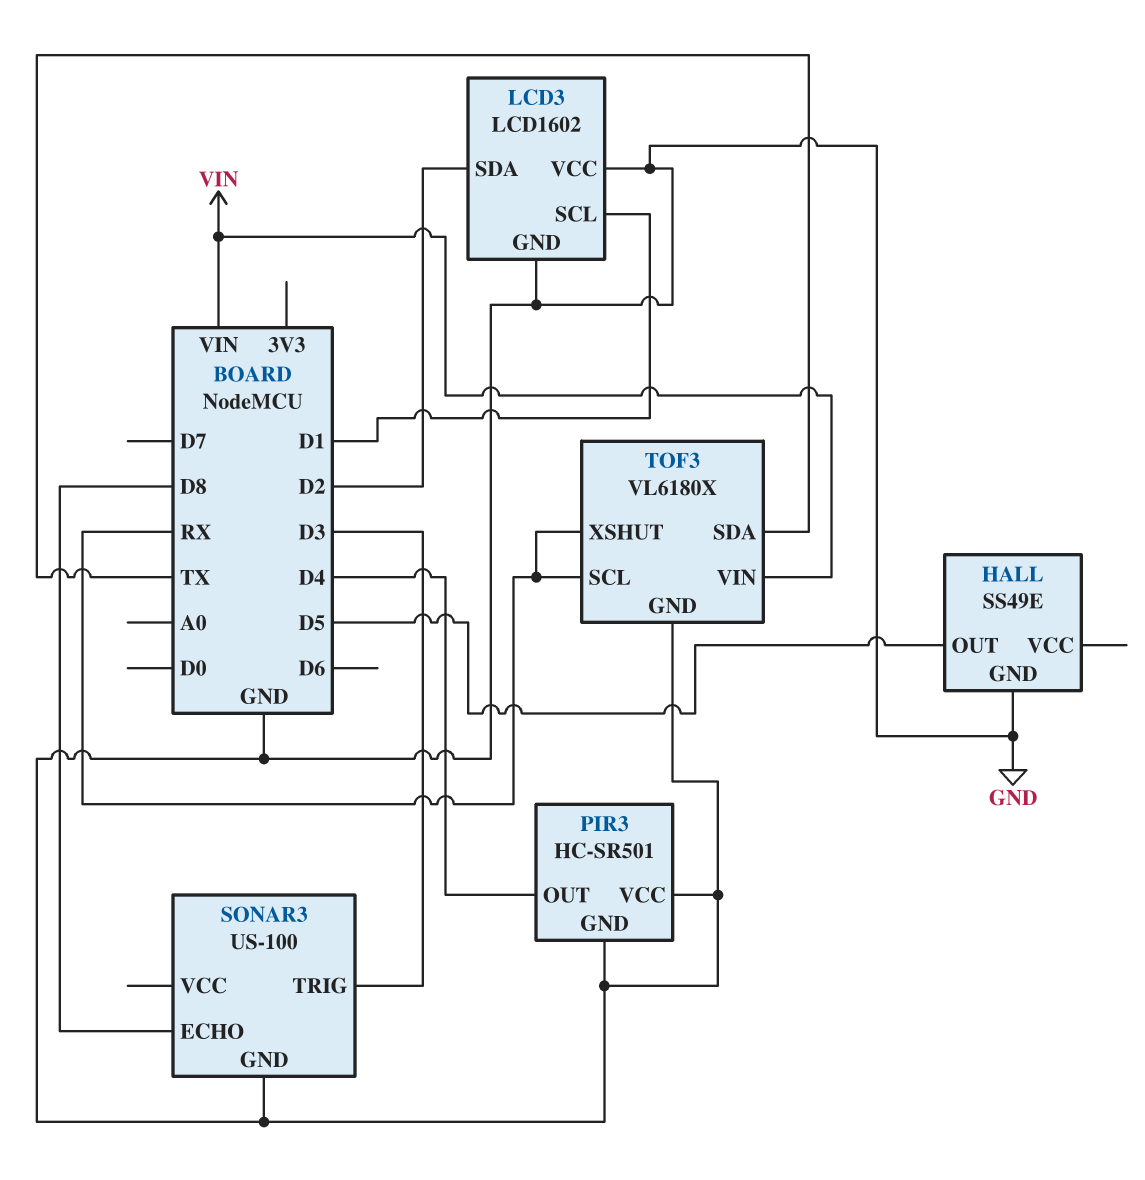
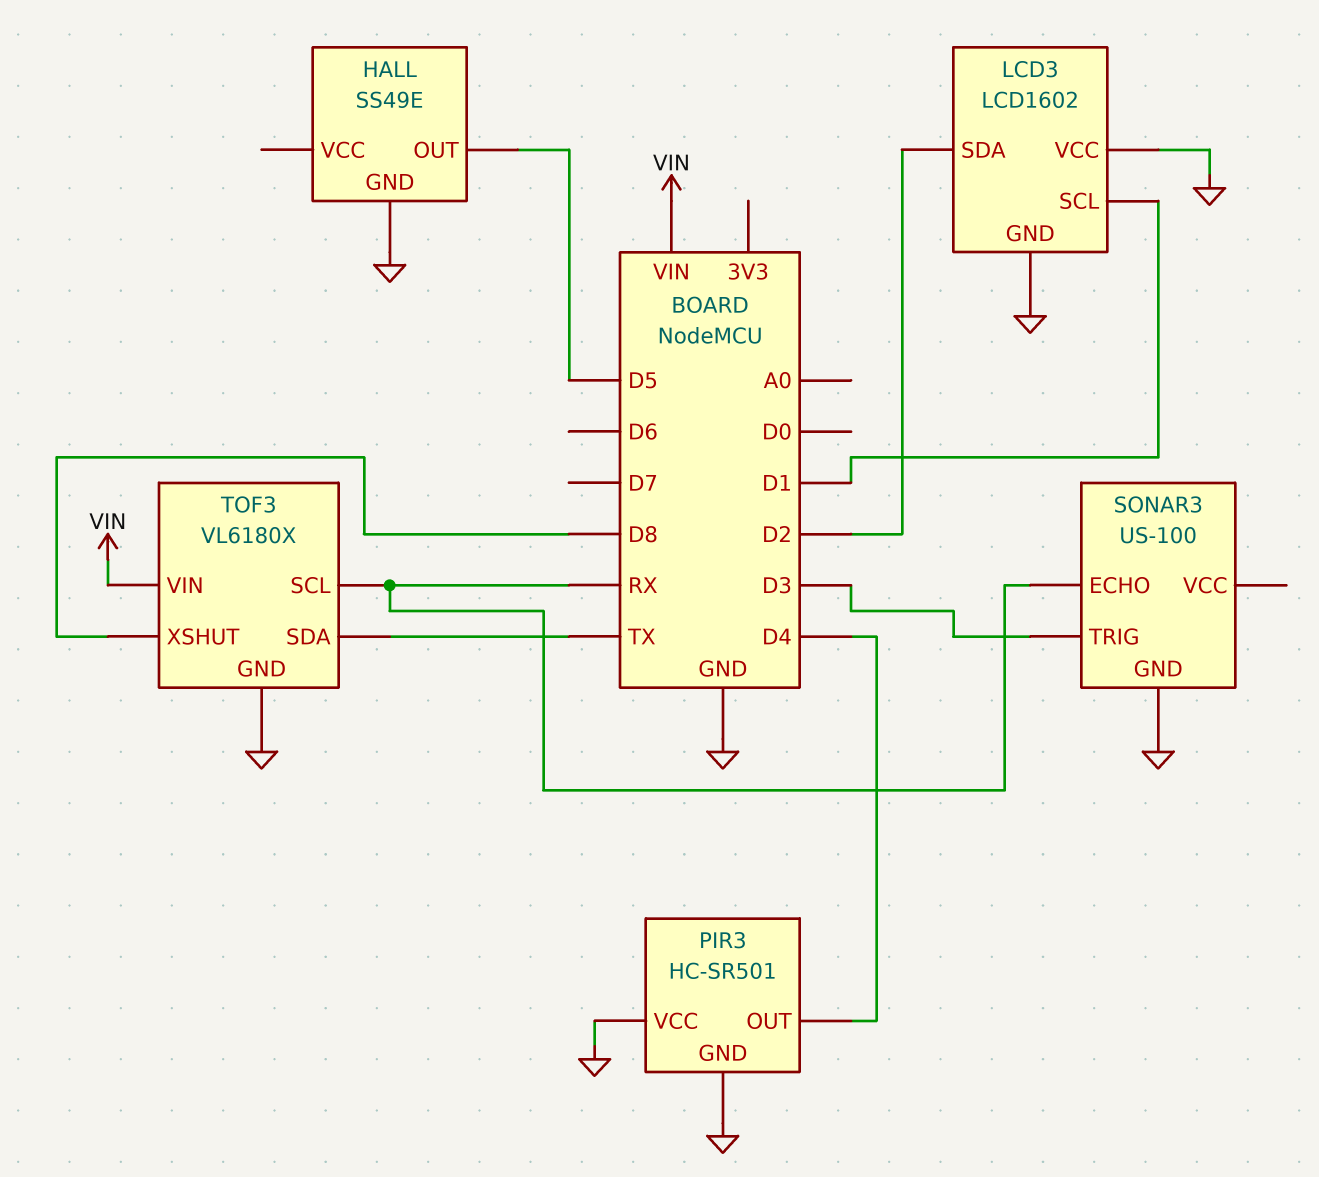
SONAR3 pin ECHO: D8 -> RX
TOF3 pin XSHUT: RX -> D8

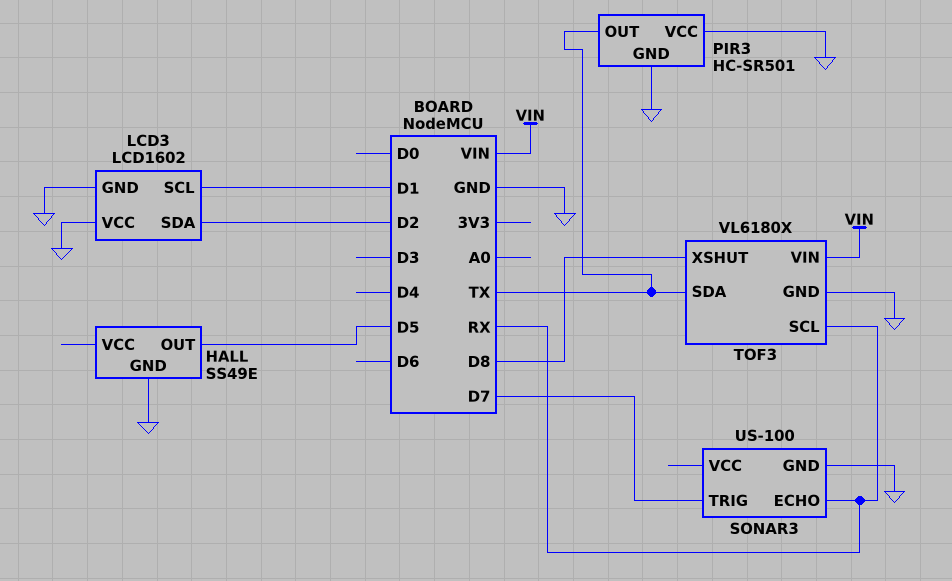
PIR3 pin OUT: D4 -> TX
SONAR3 pin TRIG: D3 -> D7

